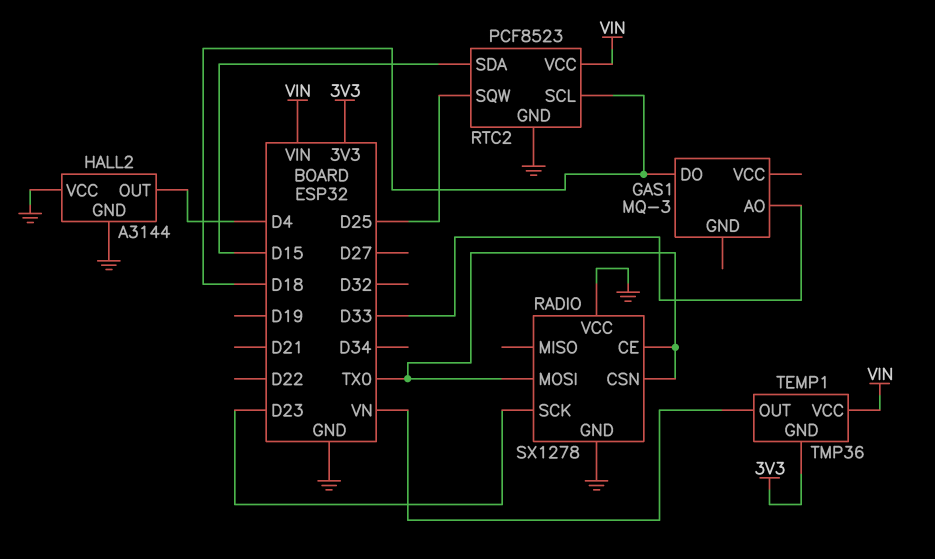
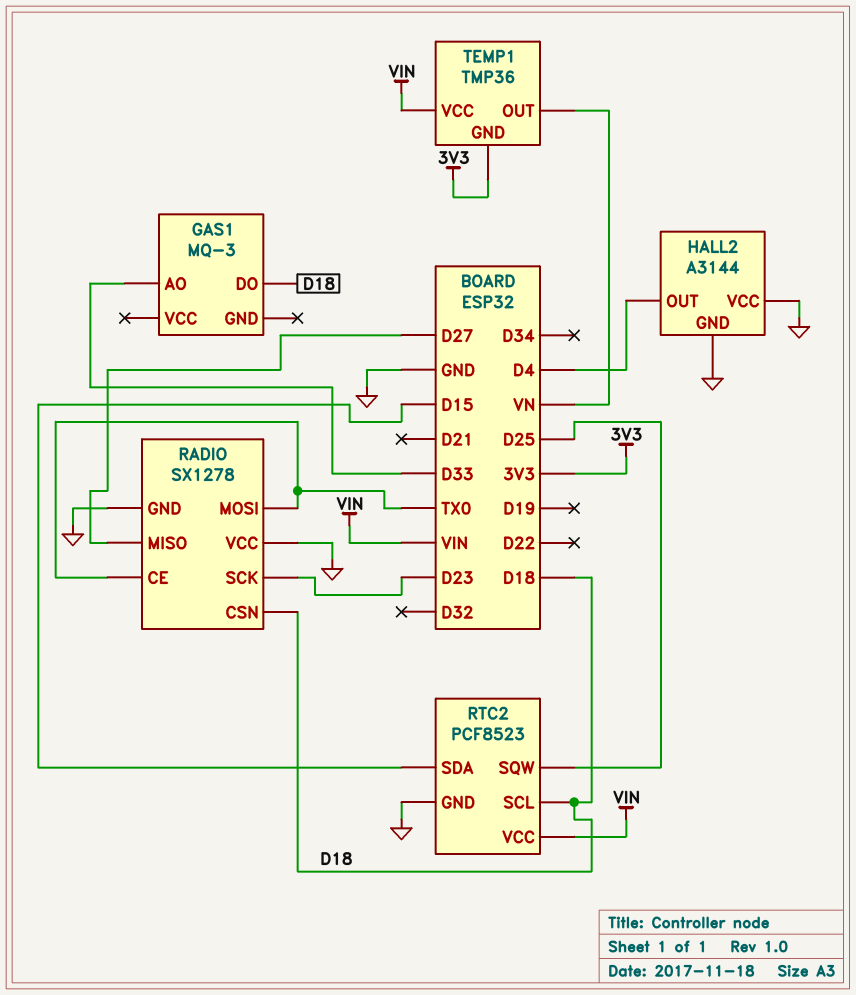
RADIO pin CSN: TX0 -> D18
RADIO pin MISO: none -> D27

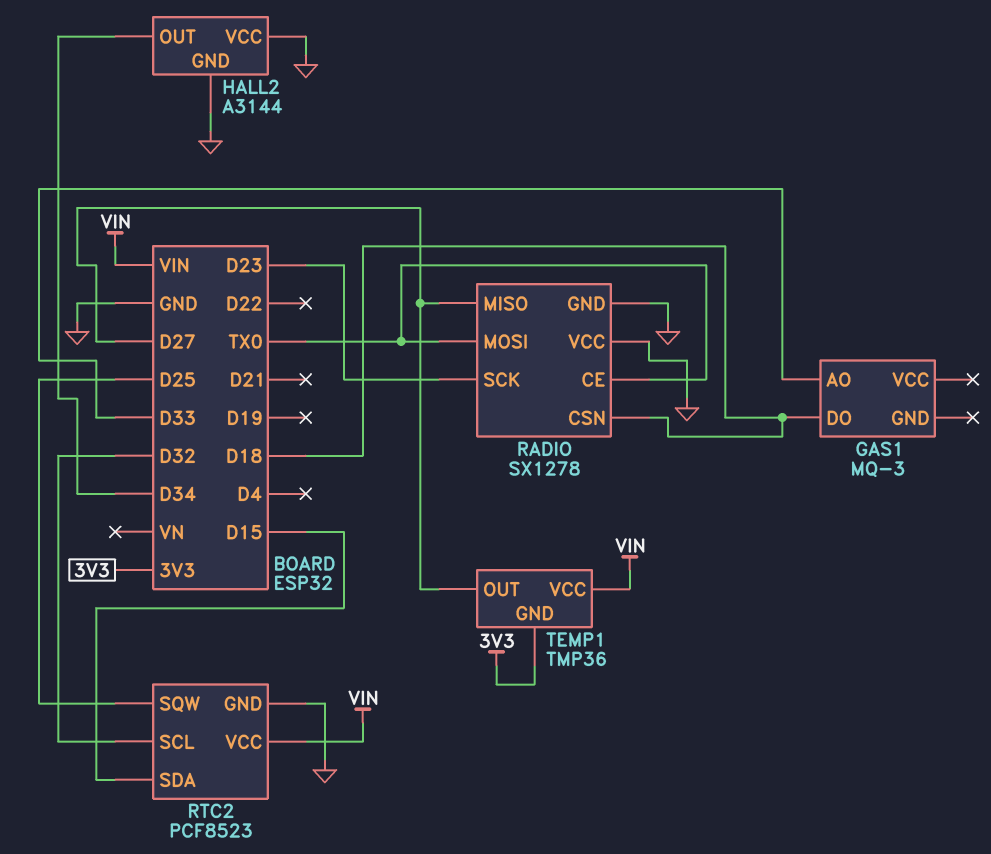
HALL2 pin OUT: D4 -> D34
RTC2 pin SCL: D18 -> D32
TEMP1 pin OUT: VN -> D27

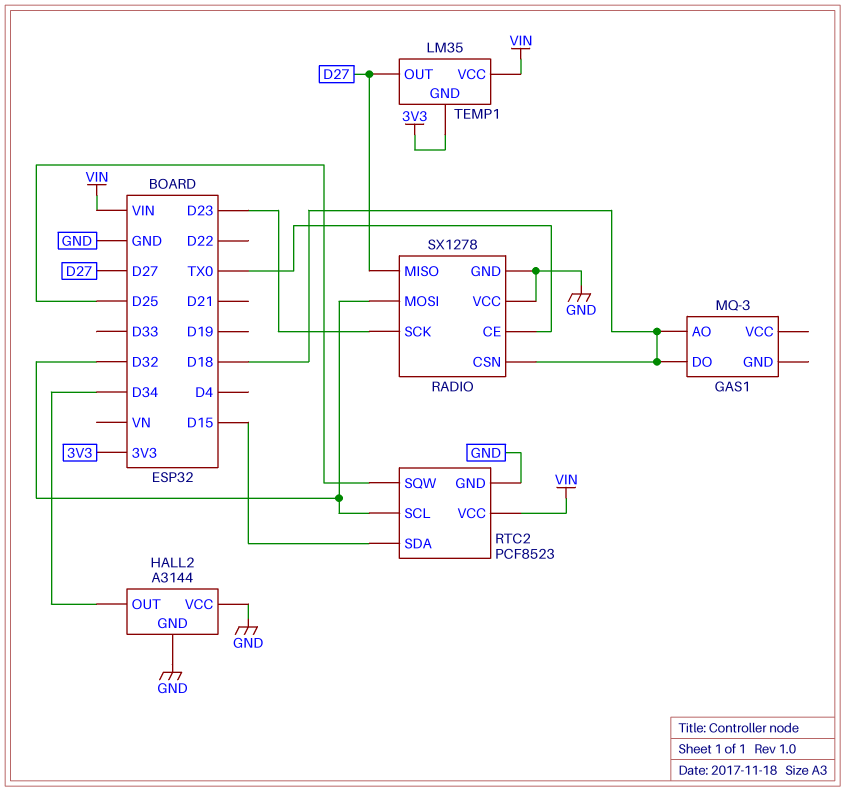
GAS1 pin AO: D33 -> D18
RADIO pin MOSI: TX0 -> D32
TEMP1: TMP36 -> LM35

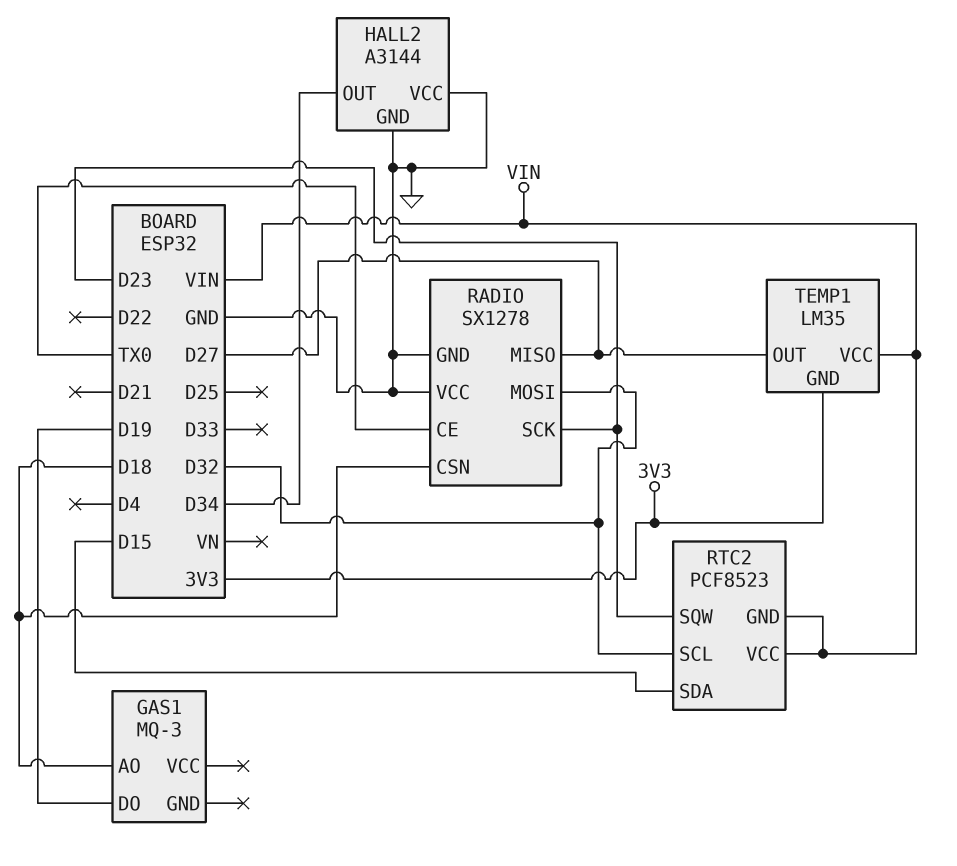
GAS1 pin DO: D18 -> D19
RTC2 pin GND: GND -> VIN
RTC2 pin SQW: D25 -> D23

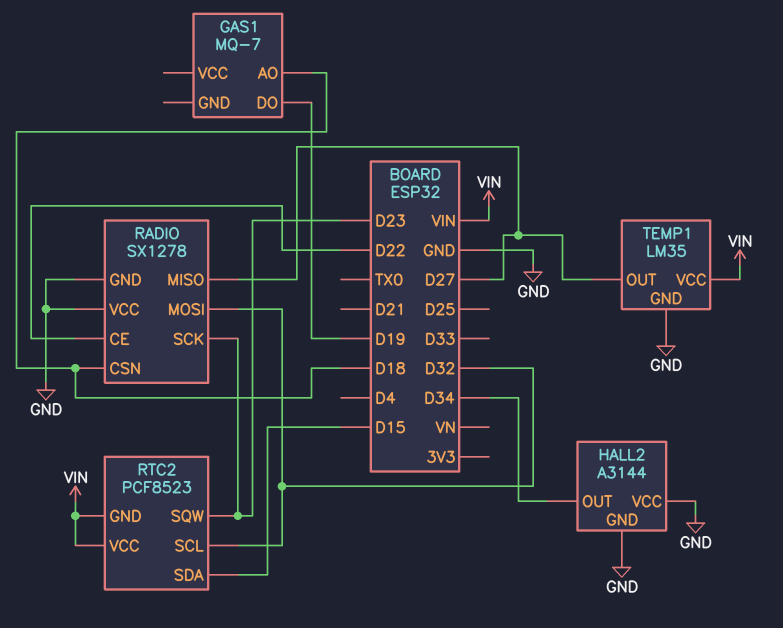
GAS1: MQ-3 -> MQ-7
RADIO pin CE: TX0 -> D22
TEMP1 pin GND: 3V3 -> GND

